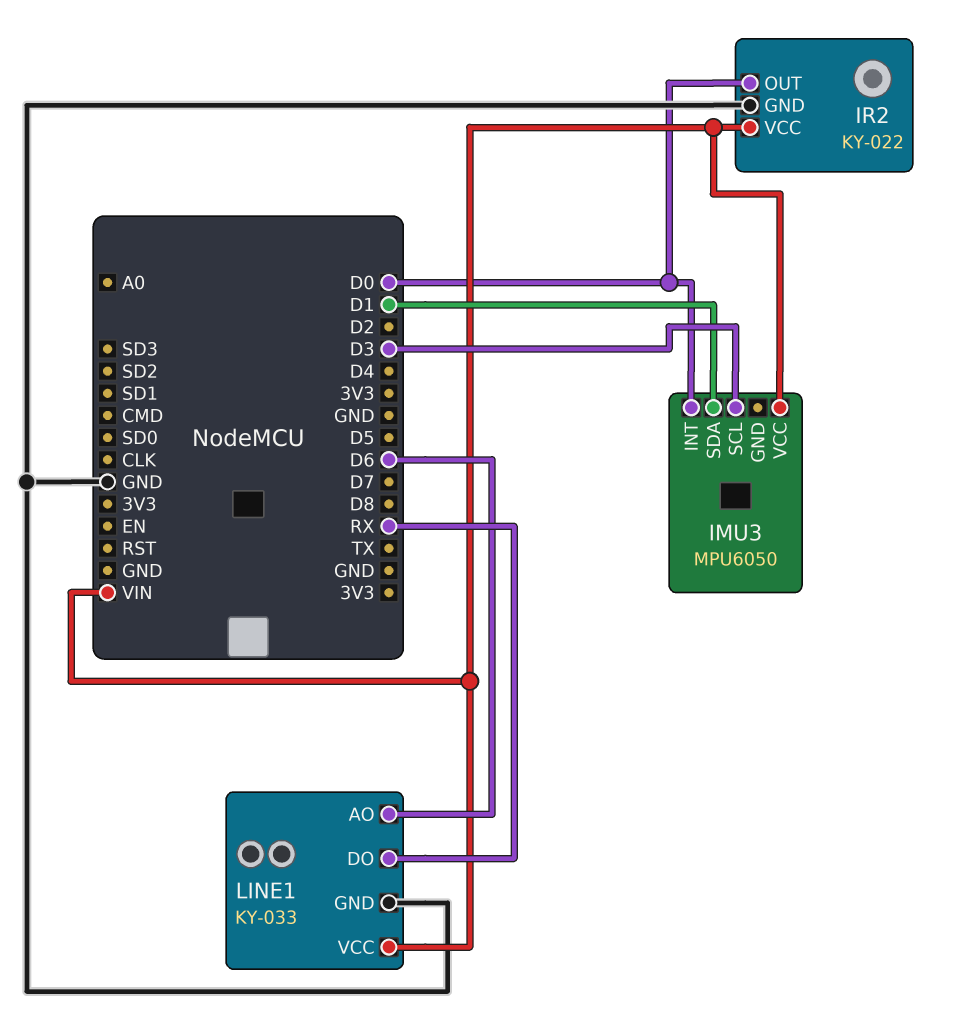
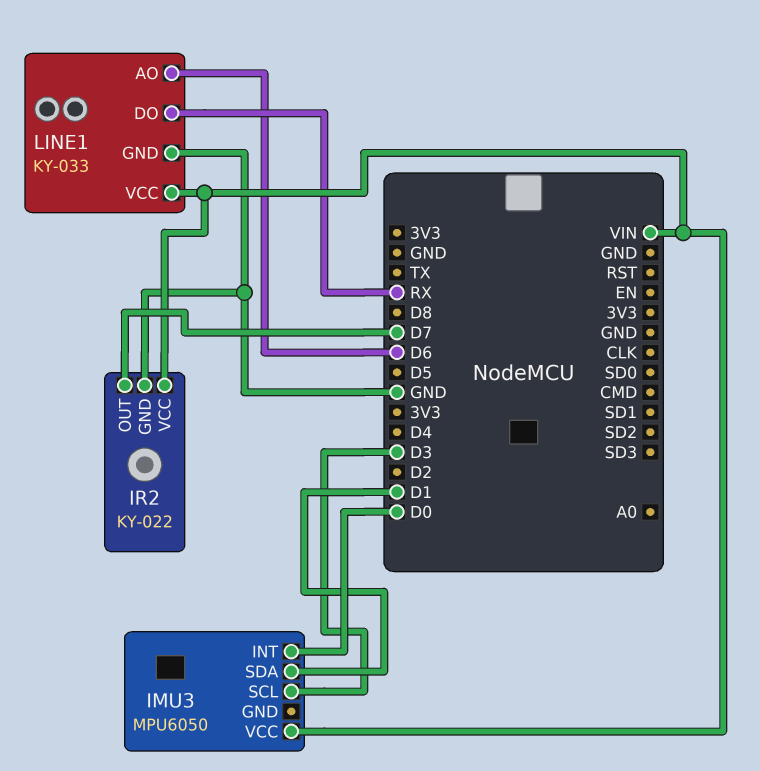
IR2 pin OUT: D0 -> D7

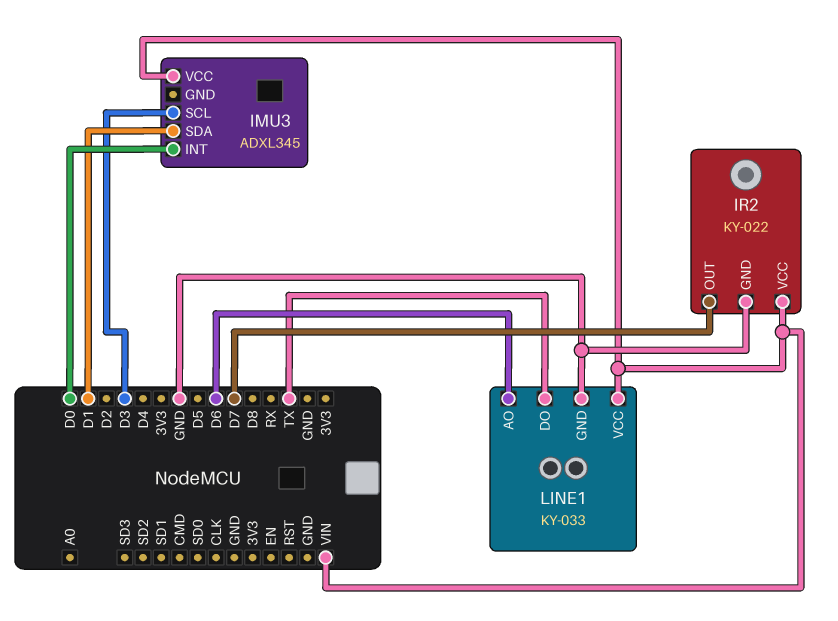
IMU3: MPU6050 -> ADXL345
LINE1 pin DO: RX -> TX

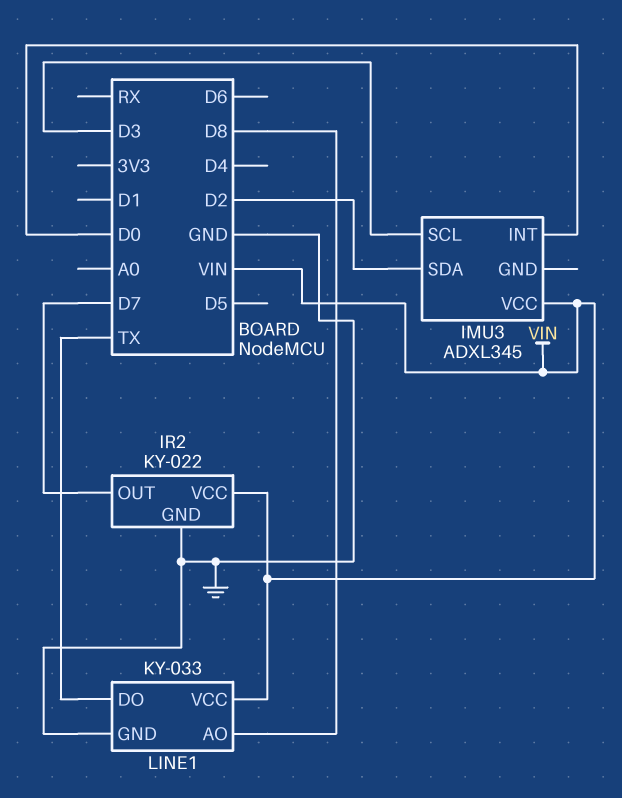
IMU3 pin SDA: D1 -> D2
LINE1 pin AO: D6 -> D8

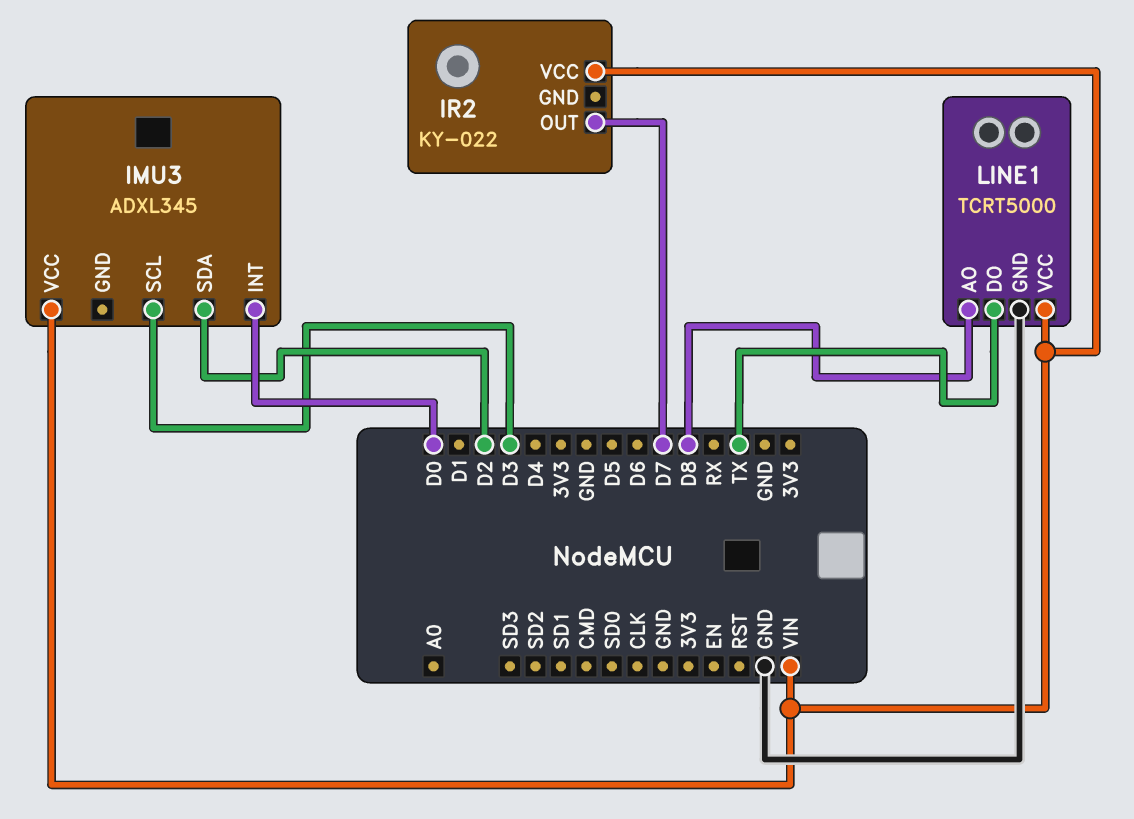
IR2 pin GND: GND -> none
LINE1: KY-033 -> TCRT5000

